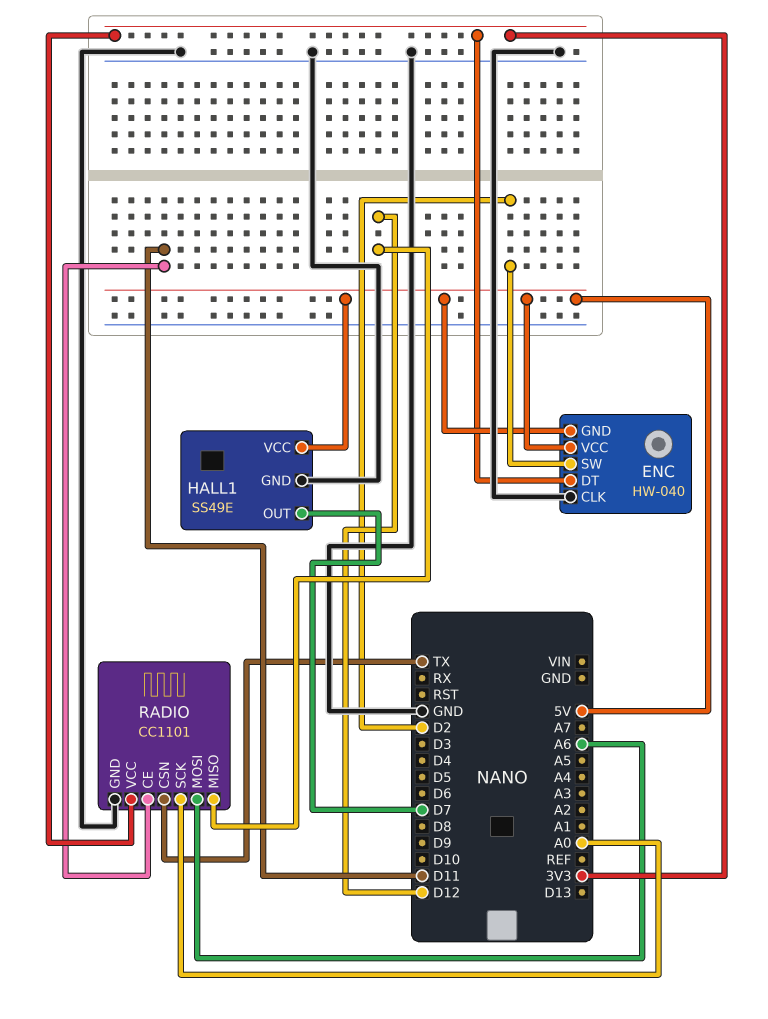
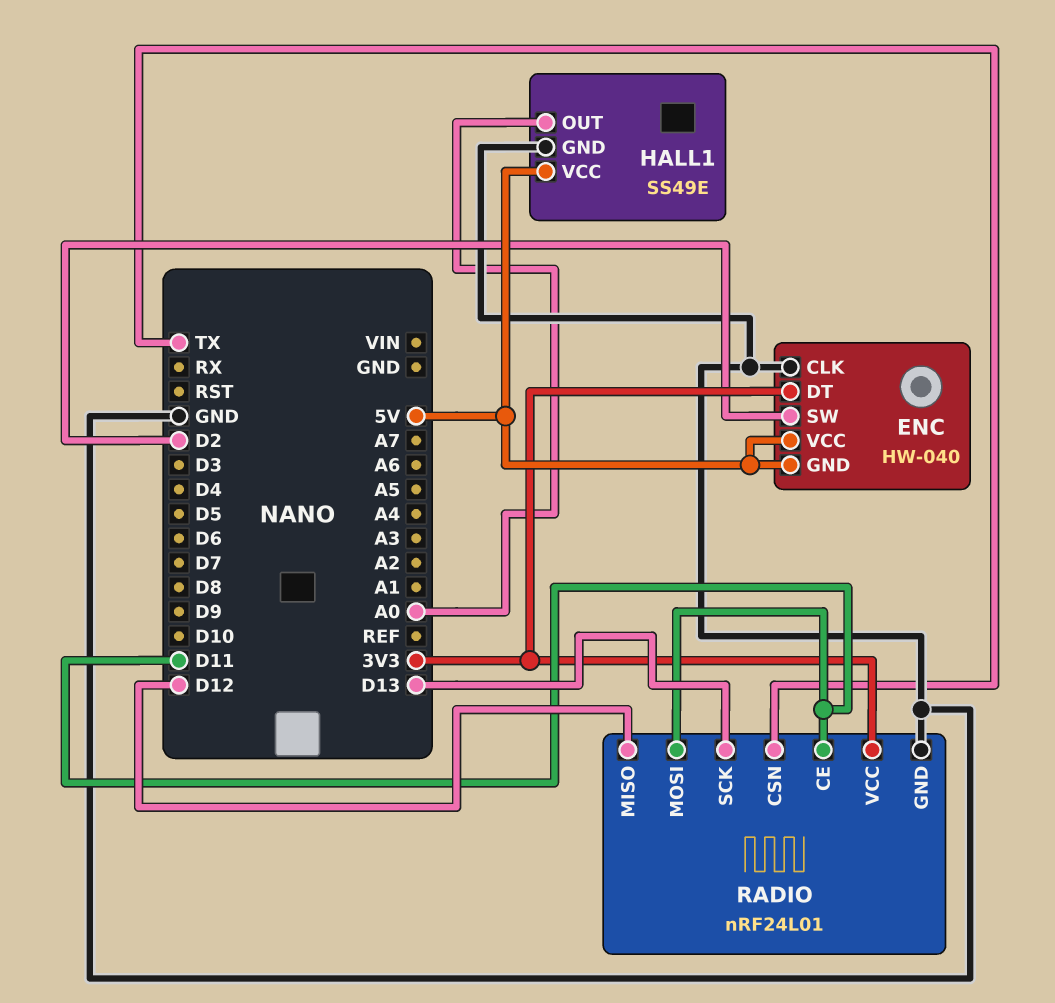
HALL1 pin OUT: D7 -> A0
RADIO: CC1101 -> nRF24L01
RADIO pin MOSI: A6 -> D11
RADIO pin SCK: A0 -> D13

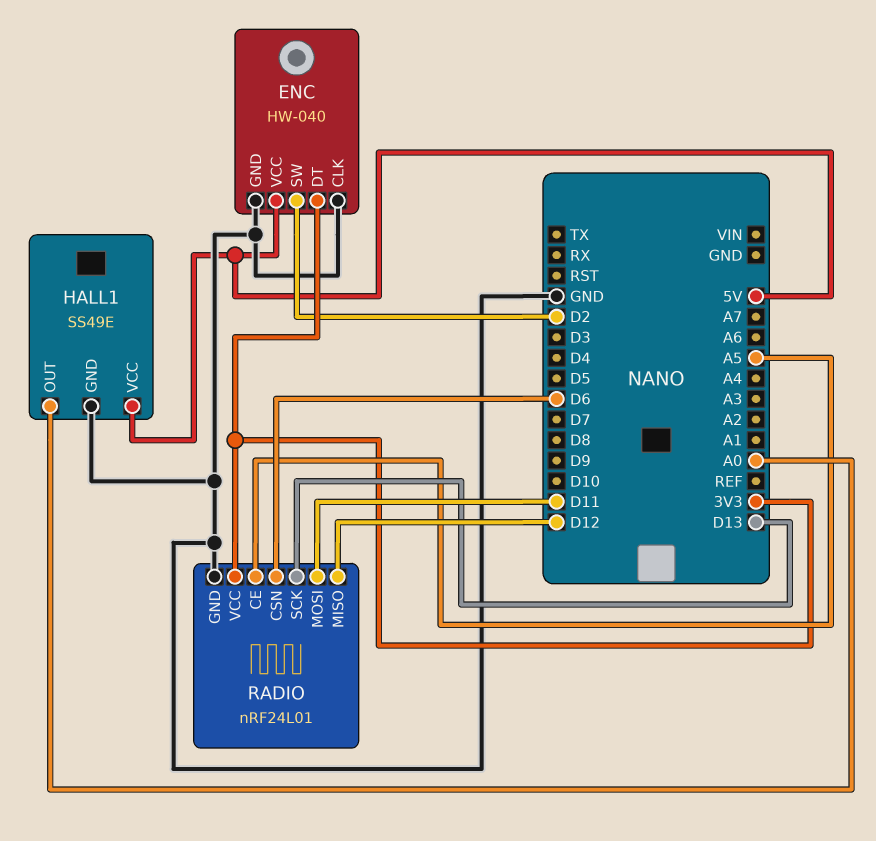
ENC pin GND: 5V -> GND
RADIO pin CE: D11 -> A5
RADIO pin CSN: TX -> D6

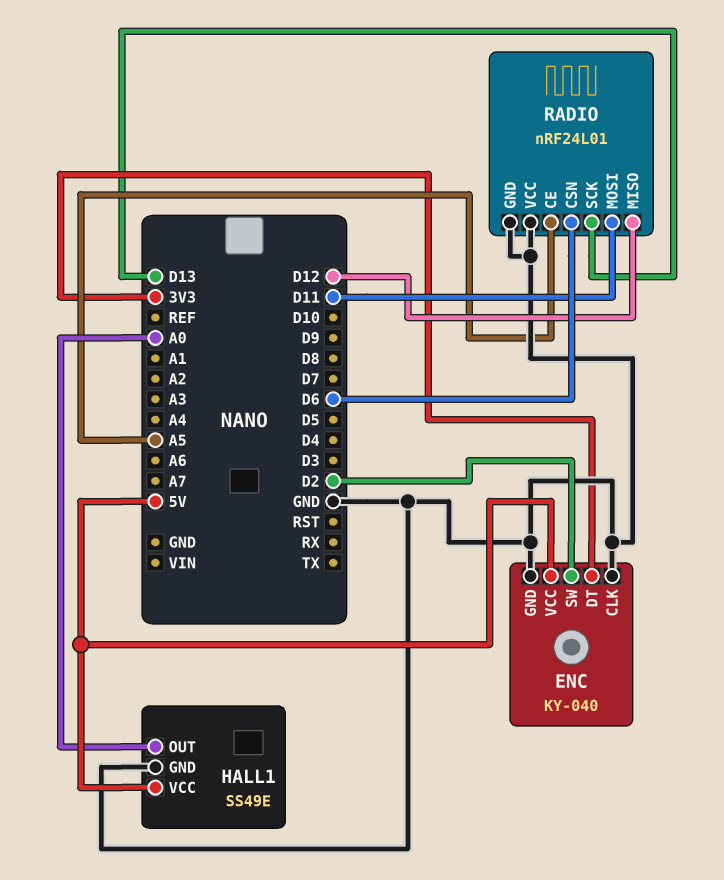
ENC: HW-040 -> KY-040
RADIO pin VCC: 3V3 -> GND

